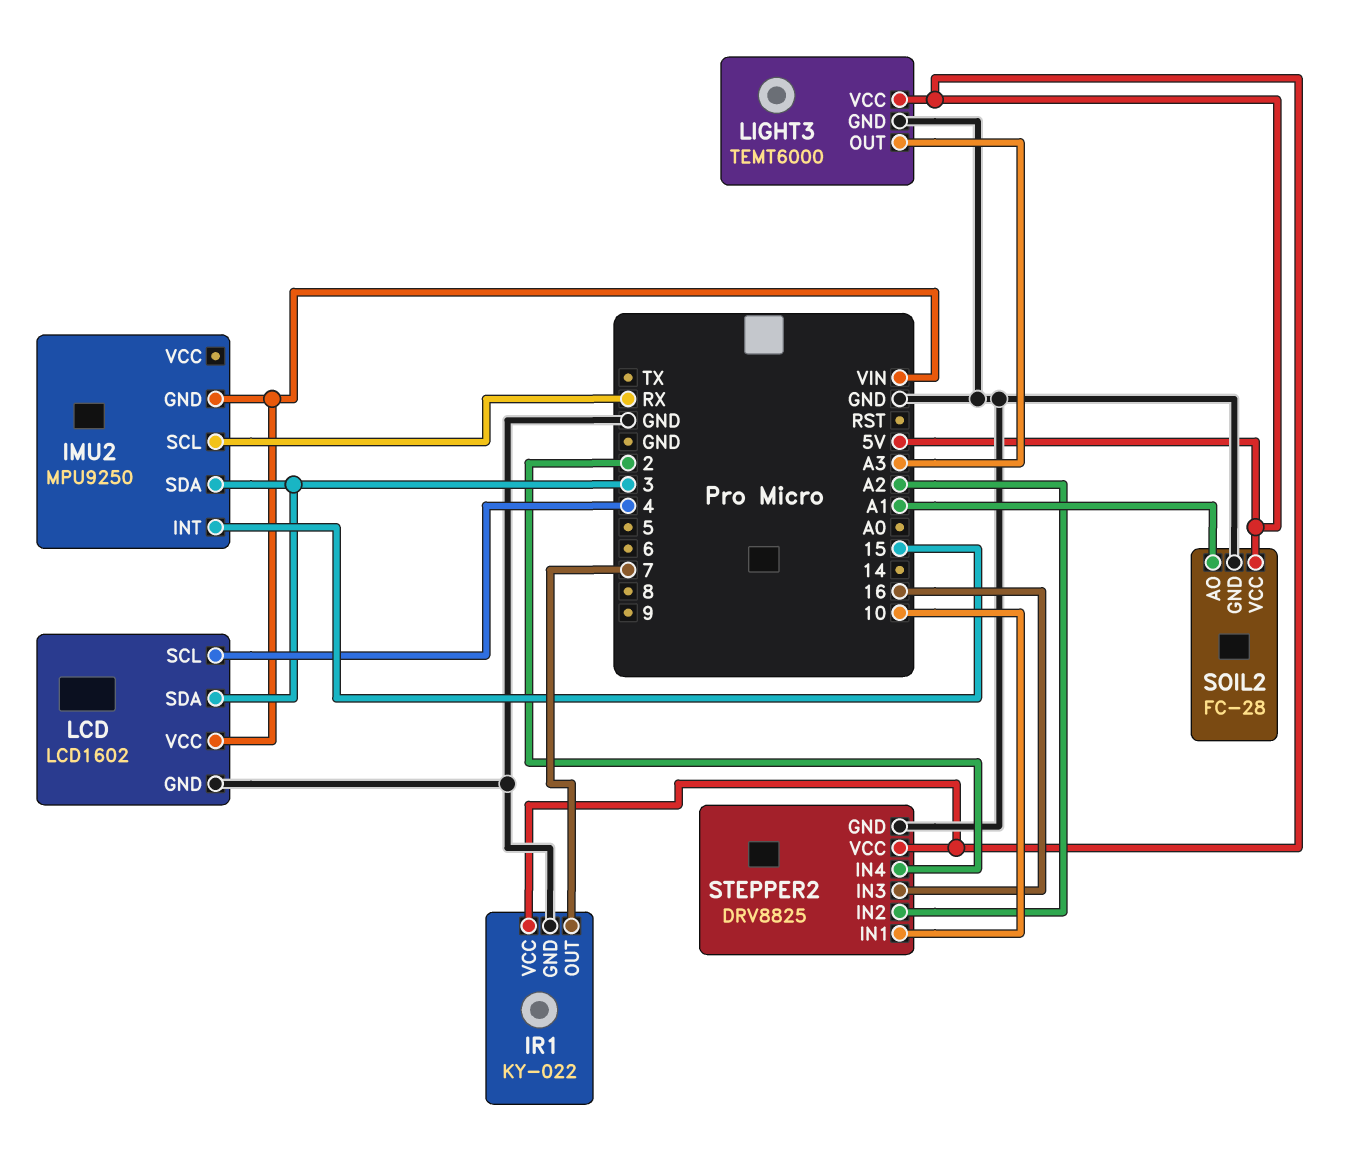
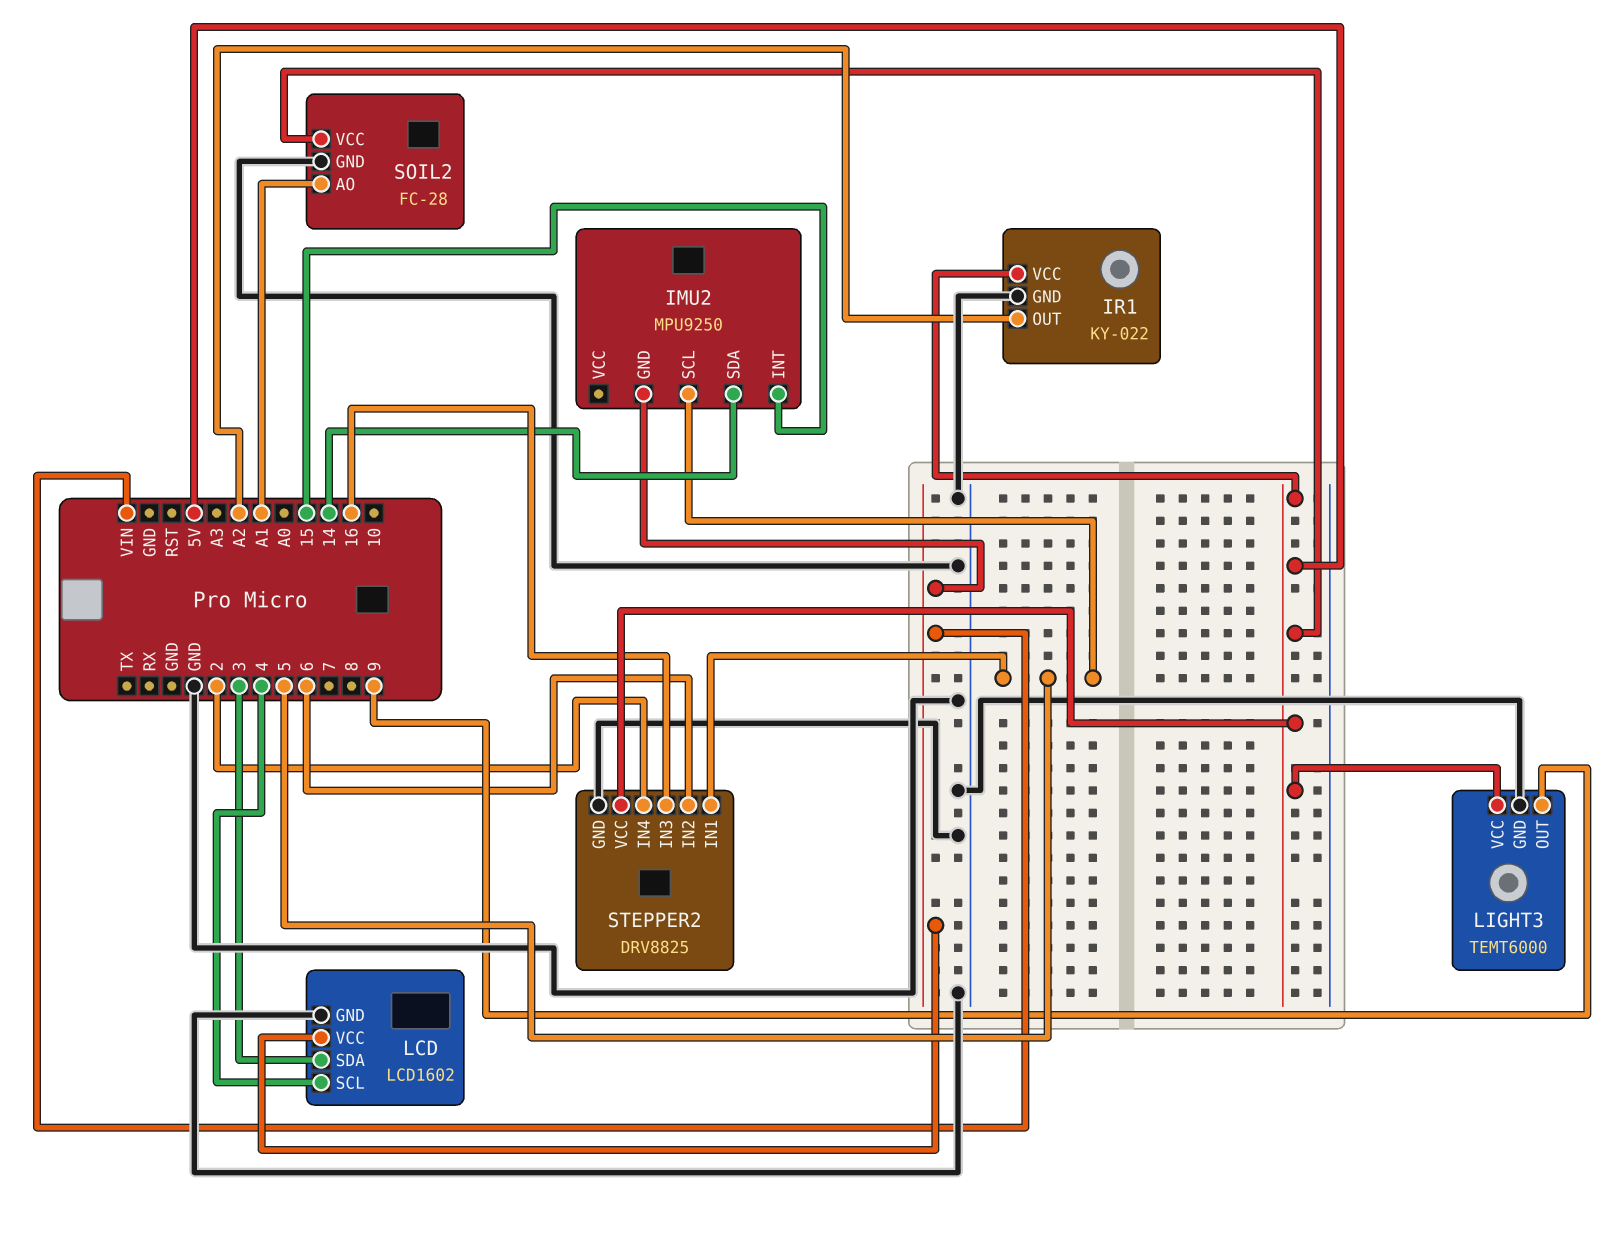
IMU2 pin SCL: RX -> 5
IMU2 pin SDA: 3 -> 14
IR1 pin OUT: 7 -> A2
LIGHT3 pin OUT: A3 -> 9
STEPPER2 pin IN1: 10 -> 5
STEPPER2 pin IN2: A2 -> 6

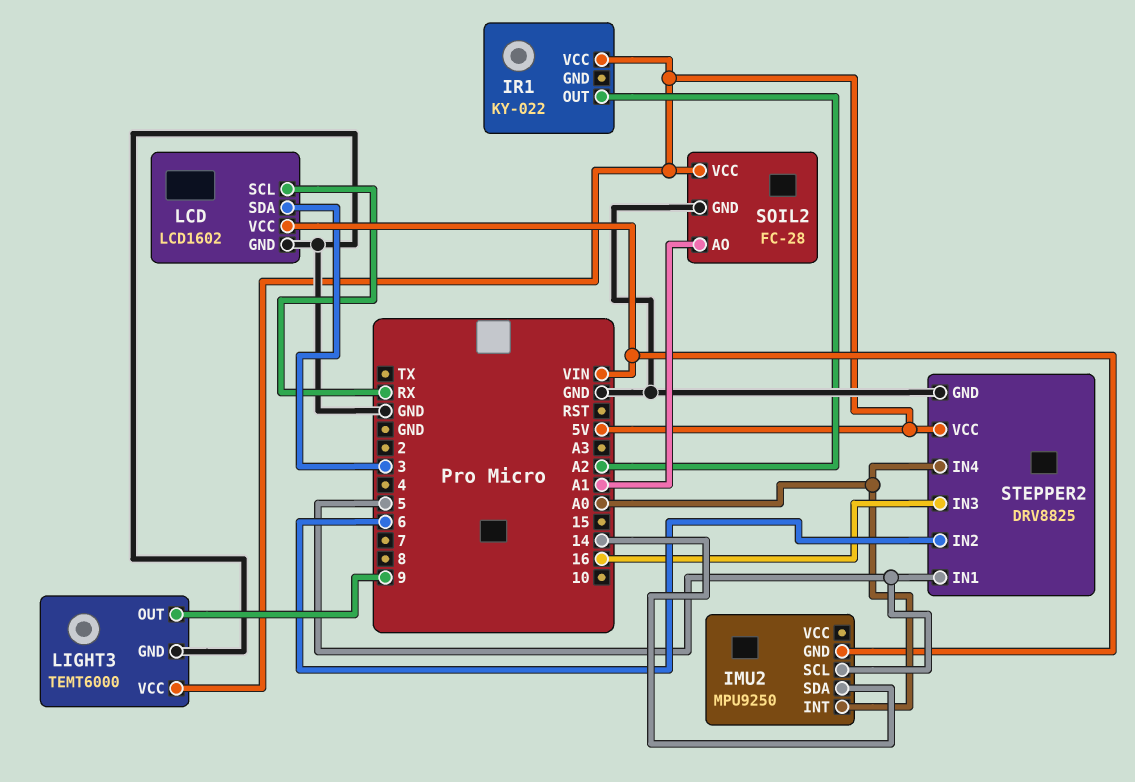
IMU2 pin INT: 15 -> A0
IR1 pin GND: GND -> none
LCD pin SCL: 4 -> RX
STEPPER2 pin IN4: 2 -> A0

